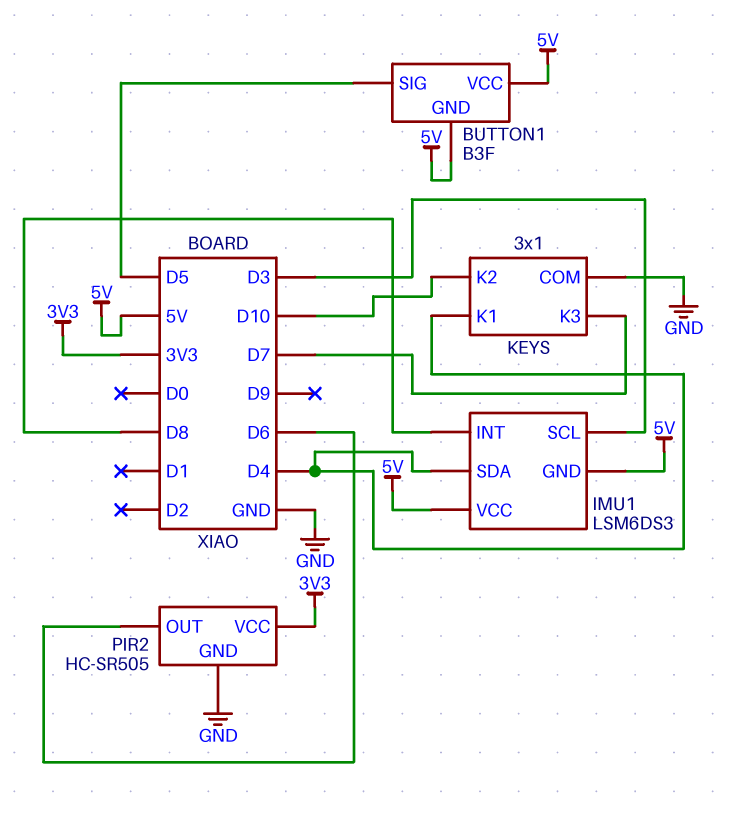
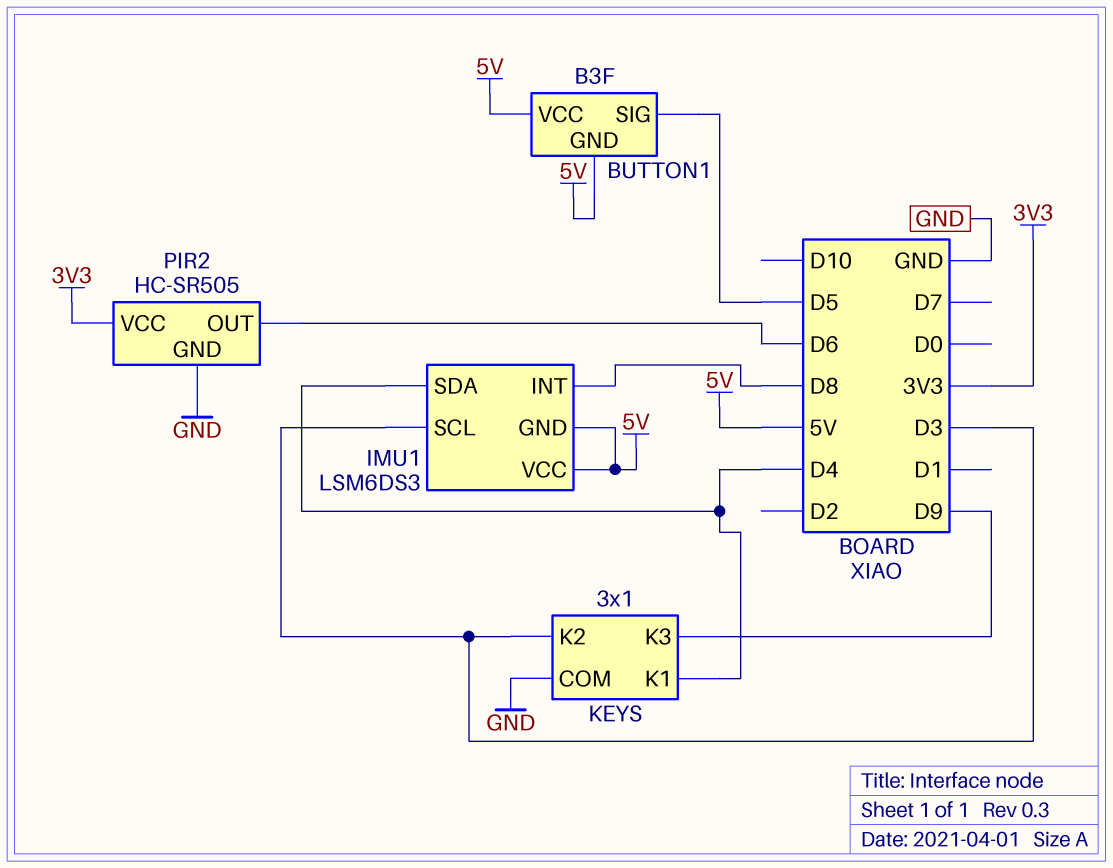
KEYS pin K2: D10 -> D3
KEYS pin K3: D7 -> D9

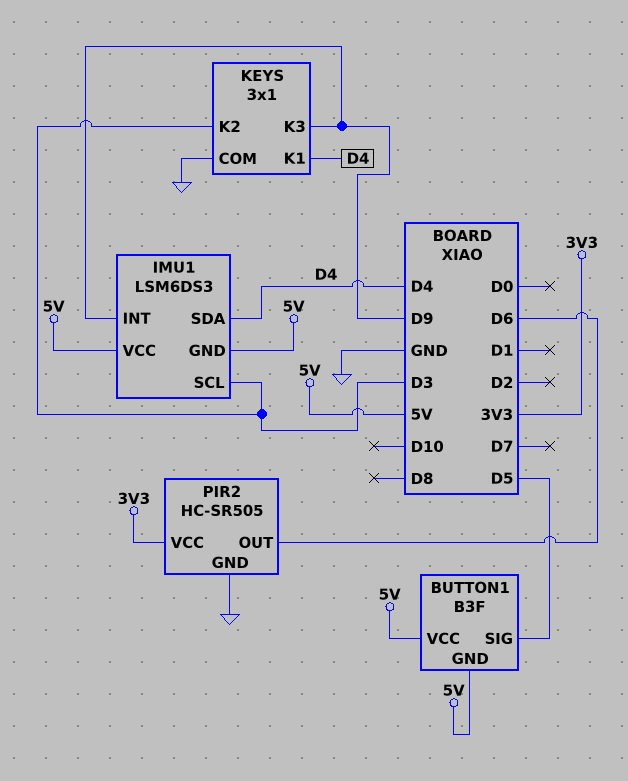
IMU1 pin INT: D8 -> D9

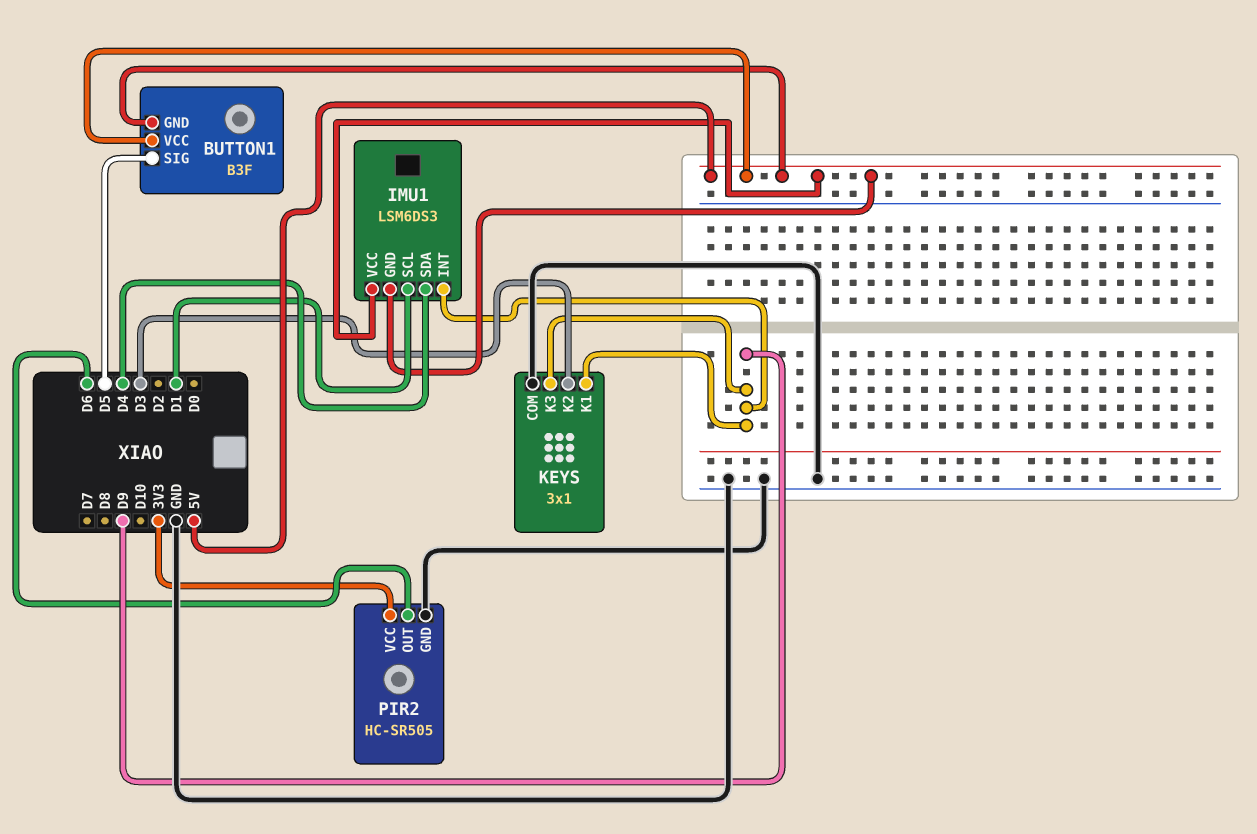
IMU1 pin SCL: D3 -> D1
KEYS pin K1: D4 -> D9

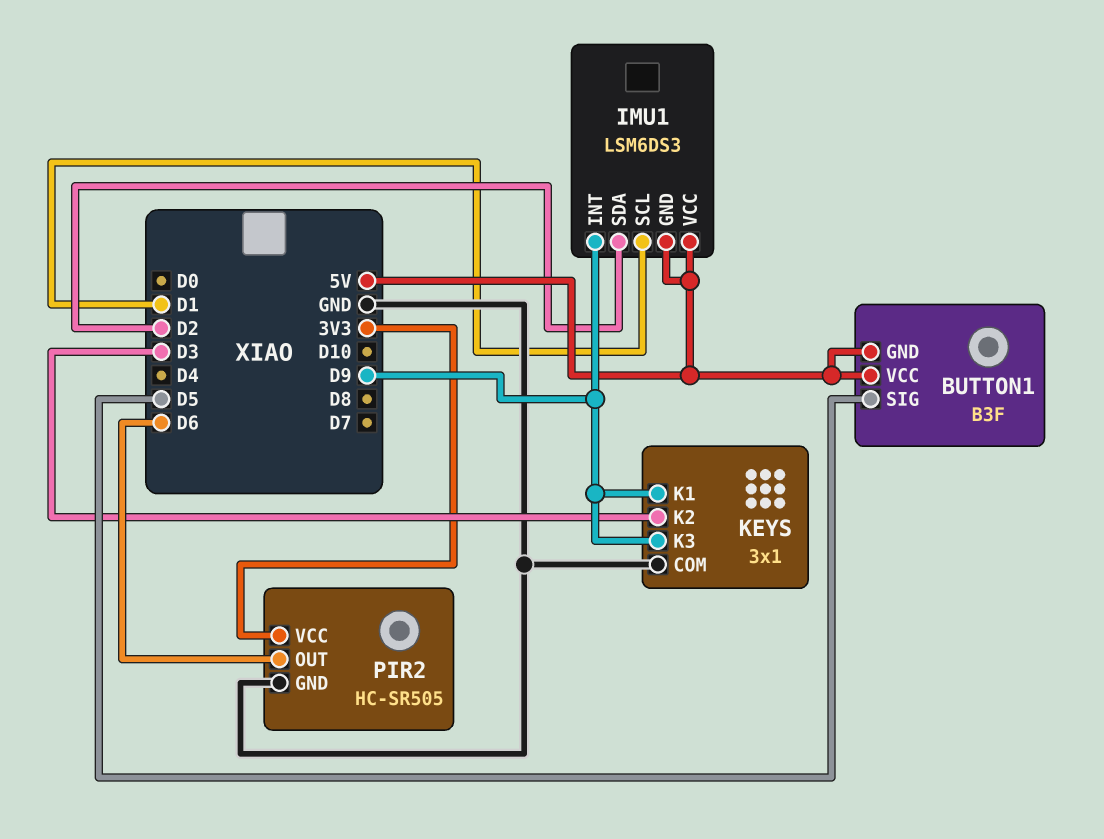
IMU1 pin SDA: D4 -> D2

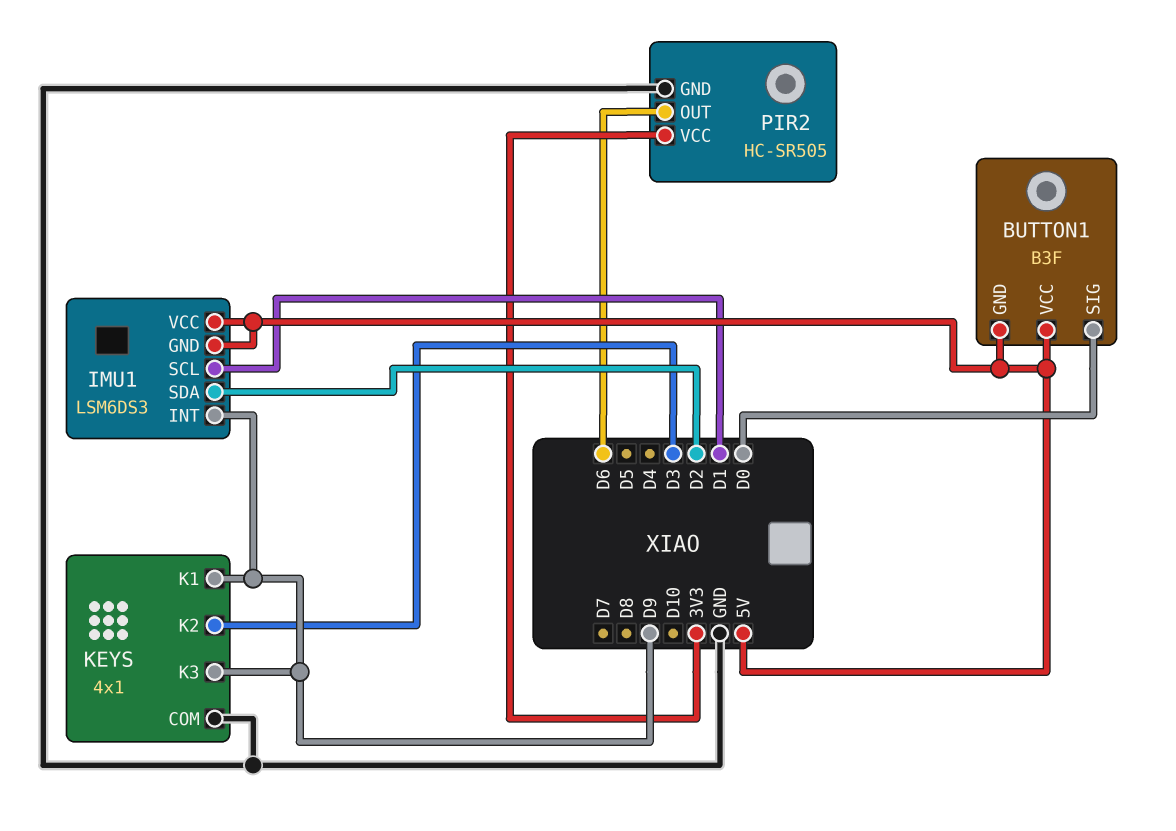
BUTTON1 pin SIG: D5 -> D0
KEYS: 3x1 -> 4x1

